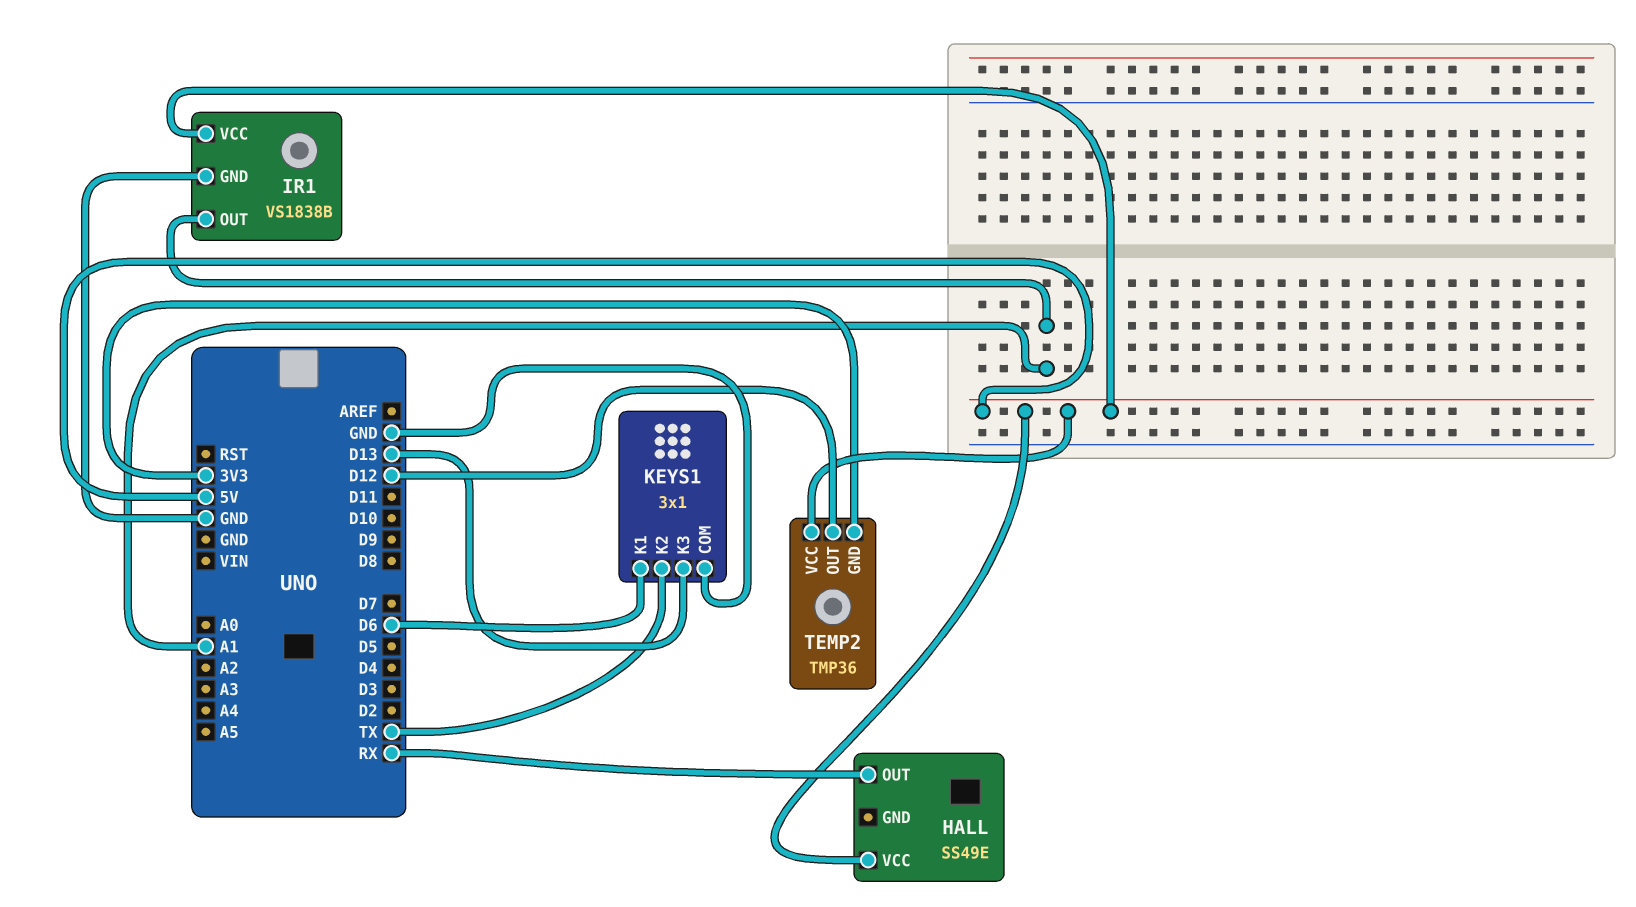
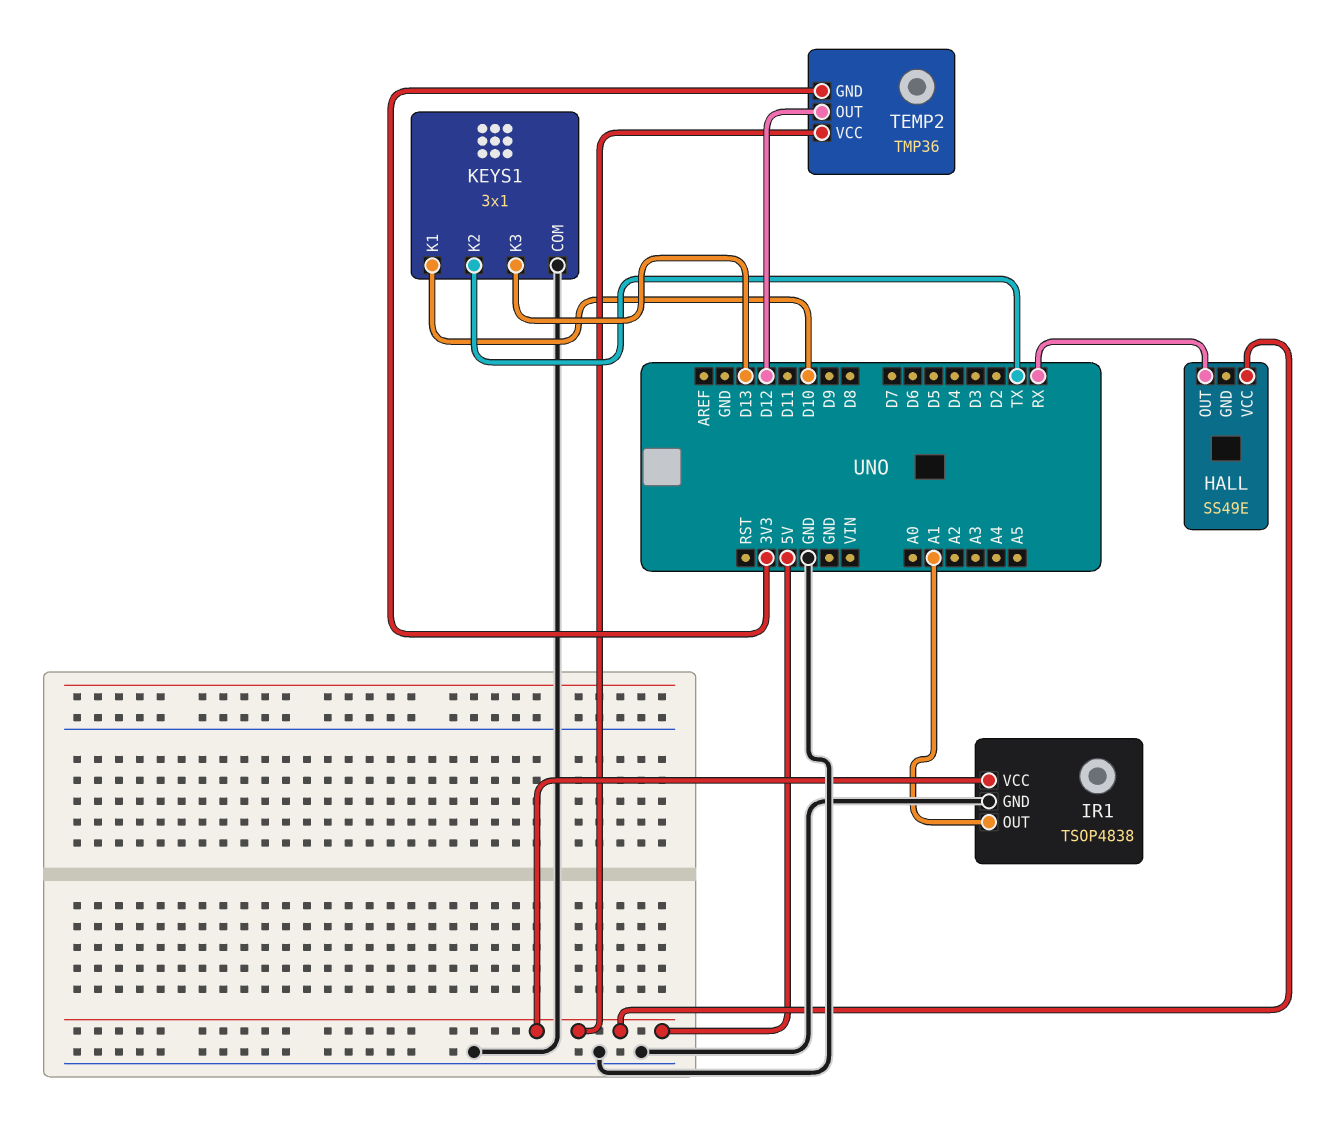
IR1: VS1838B -> TSOP4838
KEYS1 pin K1: D6 -> D10

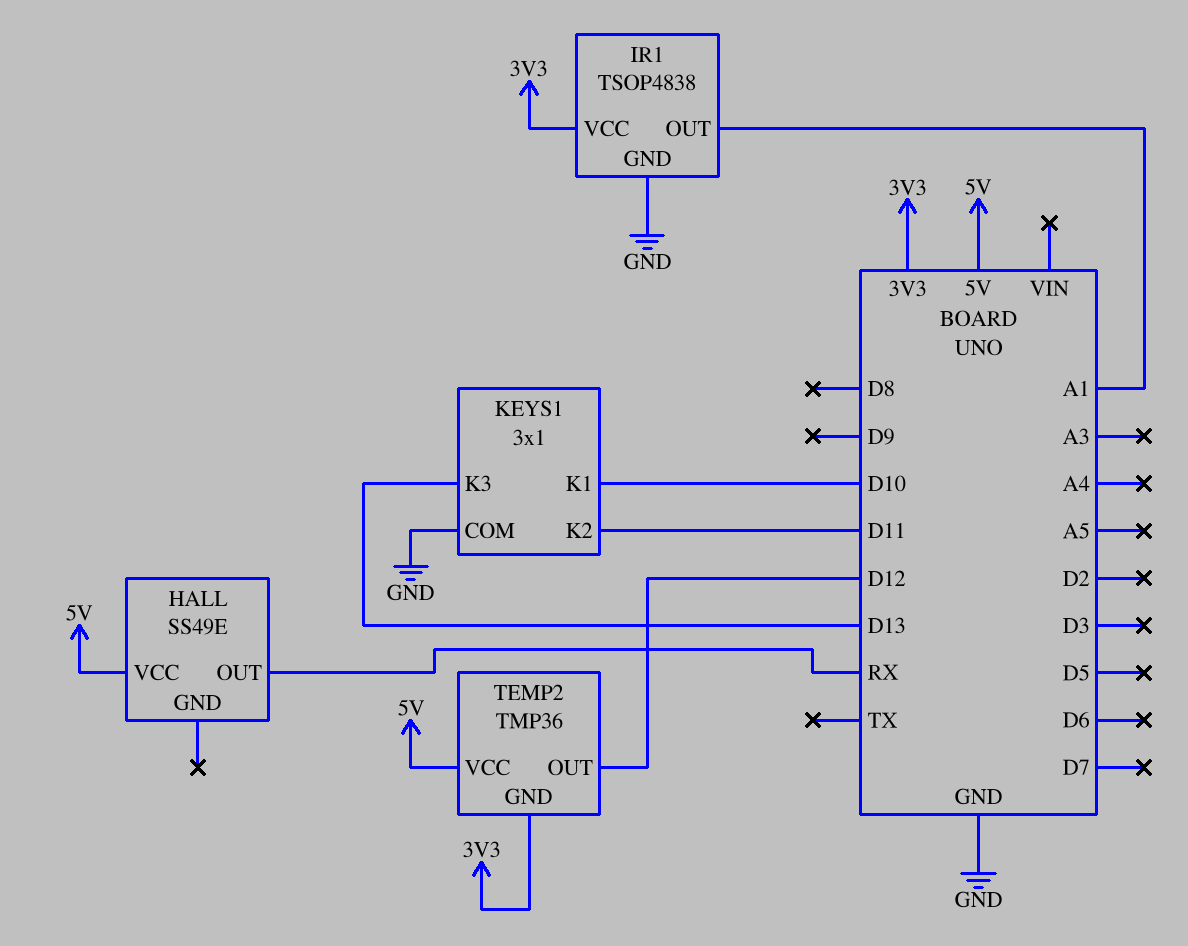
IR1 pin VCC: 5V -> 3V3
KEYS1 pin K2: TX -> D11

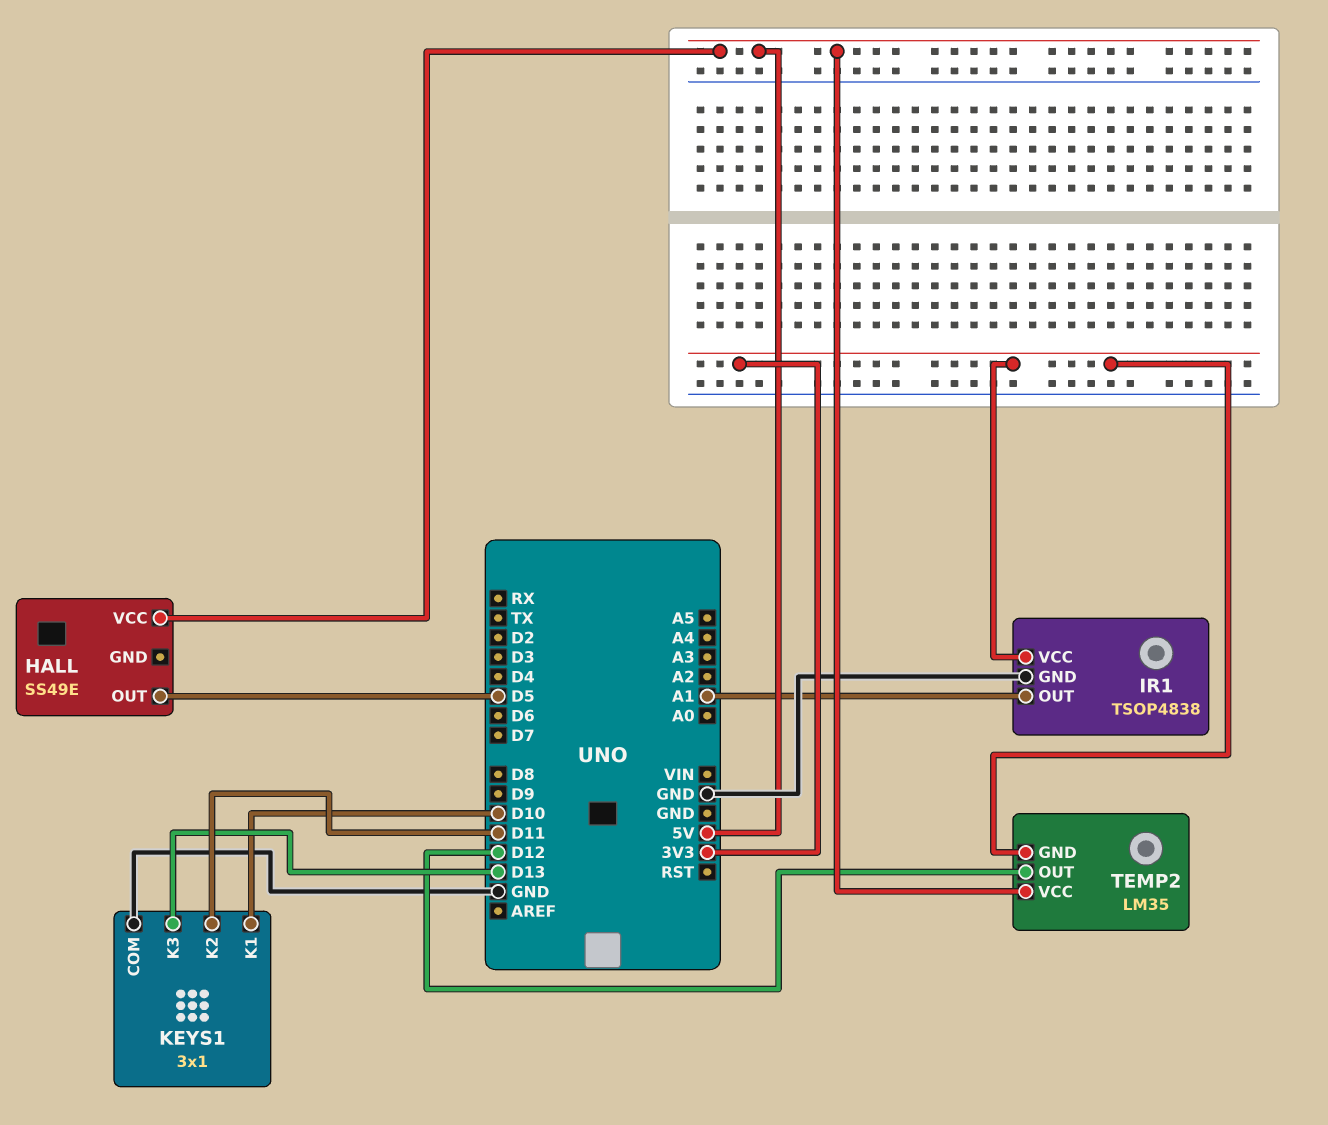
HALL pin OUT: RX -> D5
TEMP2: TMP36 -> LM35

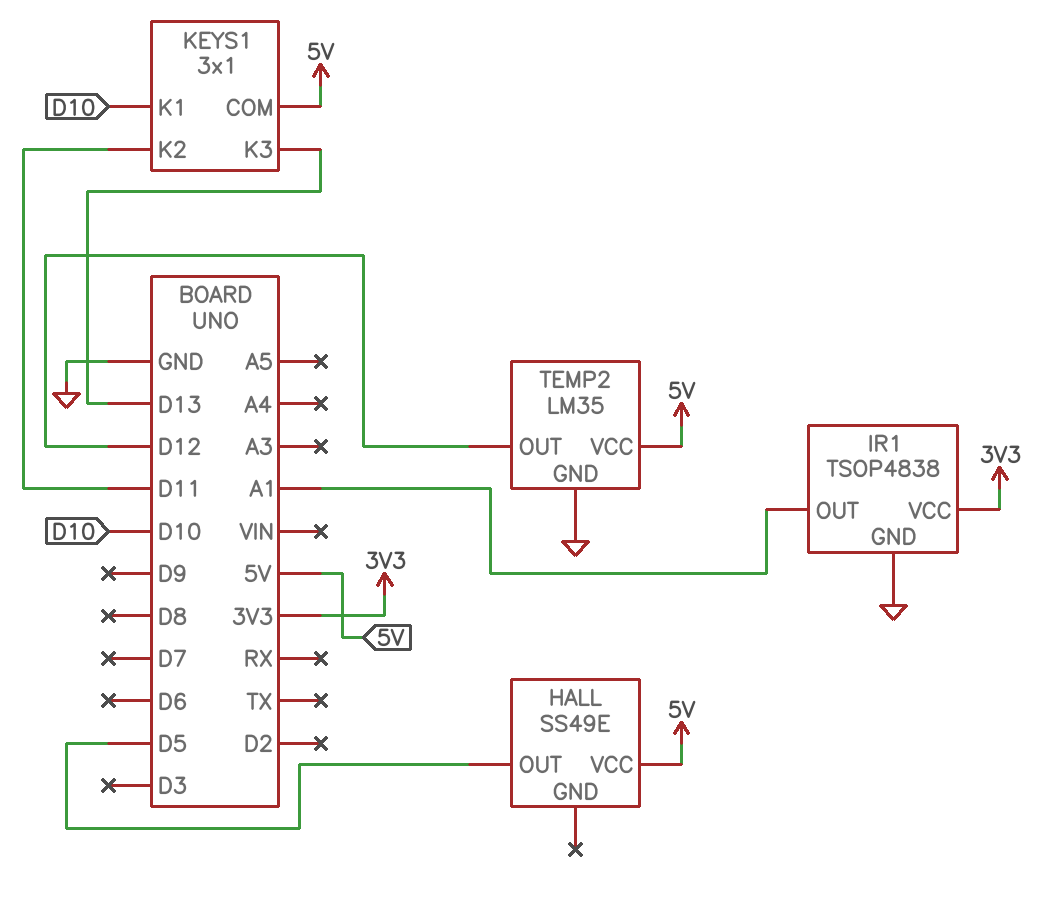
KEYS1 pin COM: GND -> 5V
TEMP2 pin GND: 3V3 -> GND

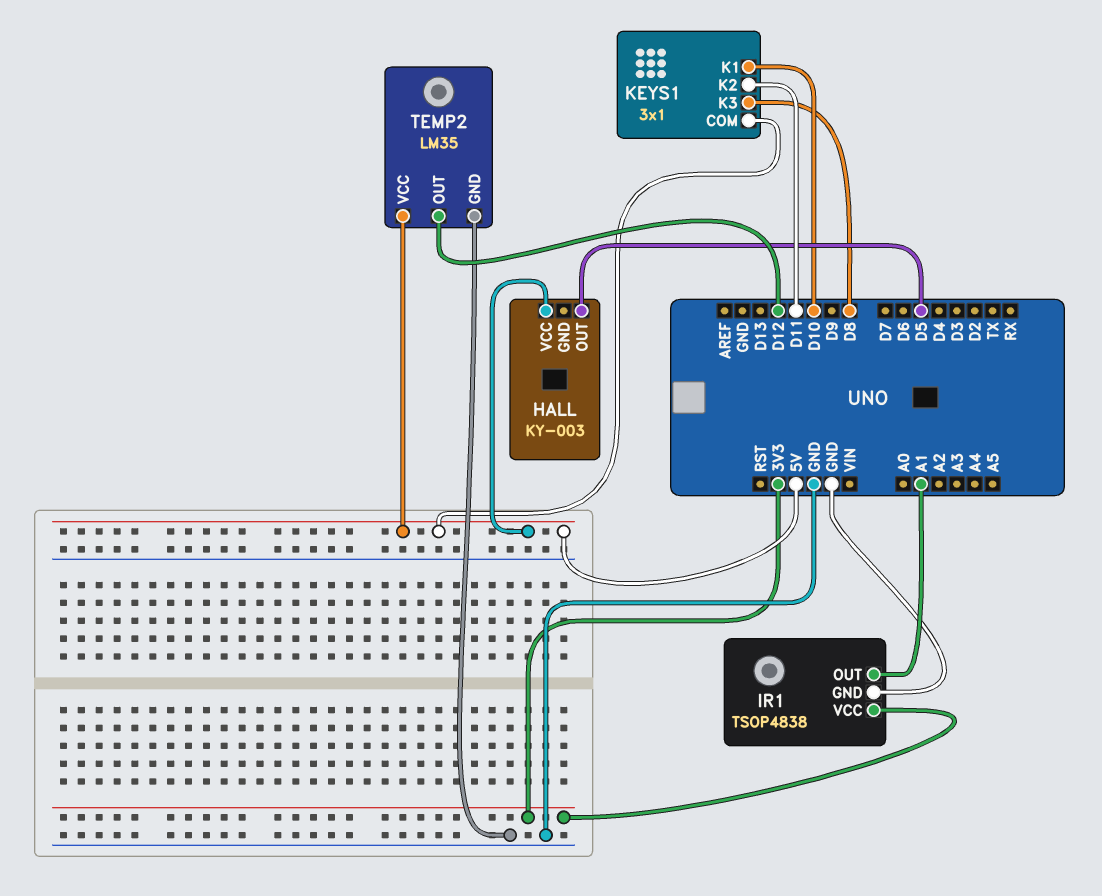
HALL: SS49E -> KY-003
KEYS1 pin K3: D13 -> D8

